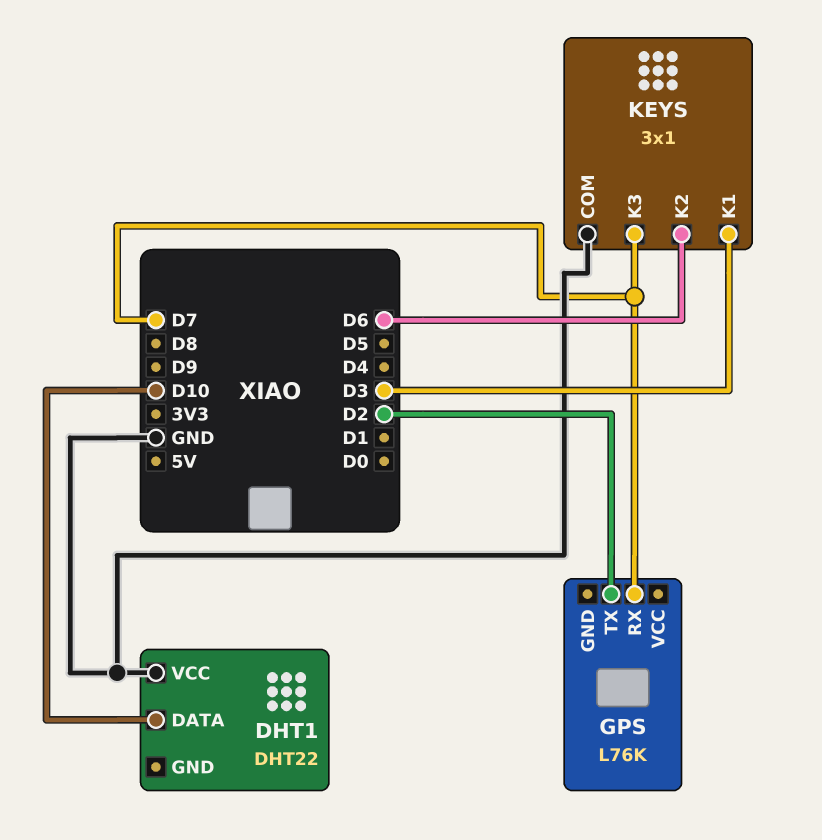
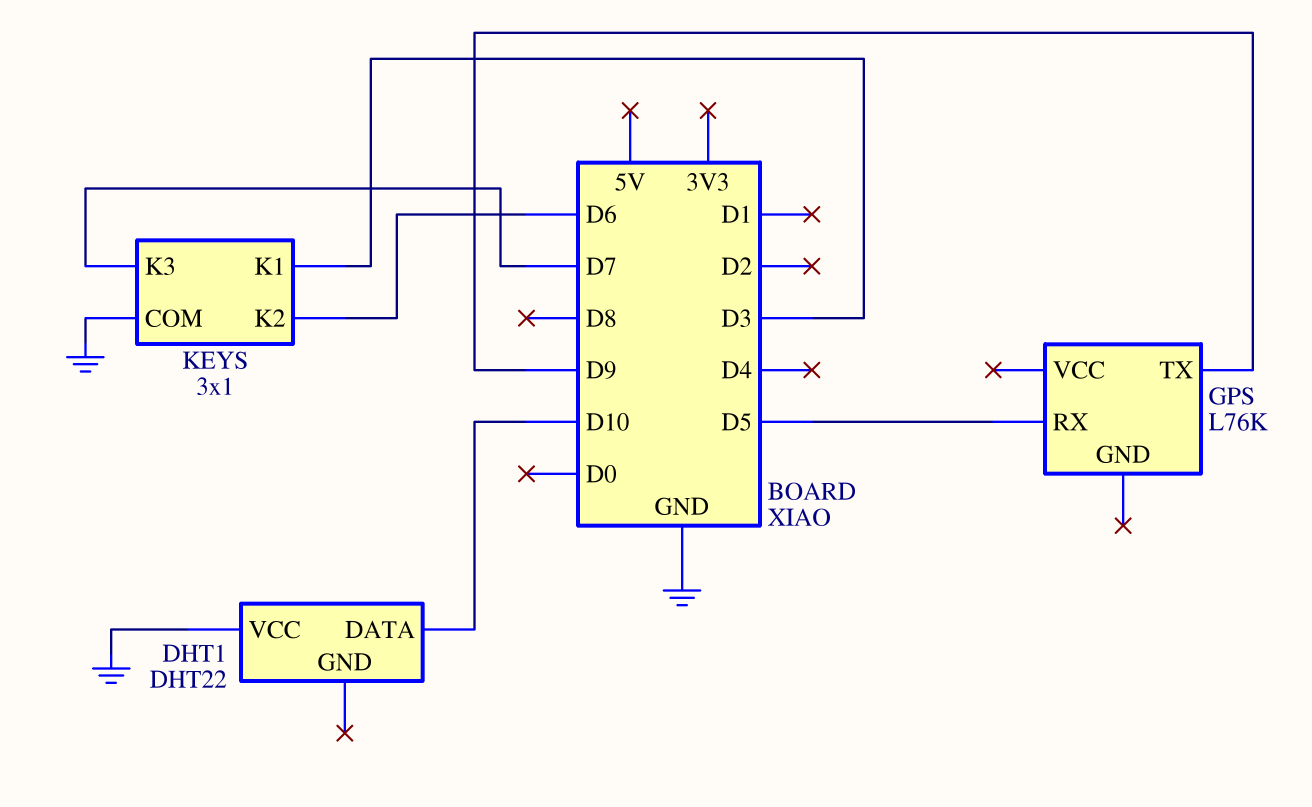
GPS pin RX: D7 -> D5
GPS pin TX: D2 -> D9

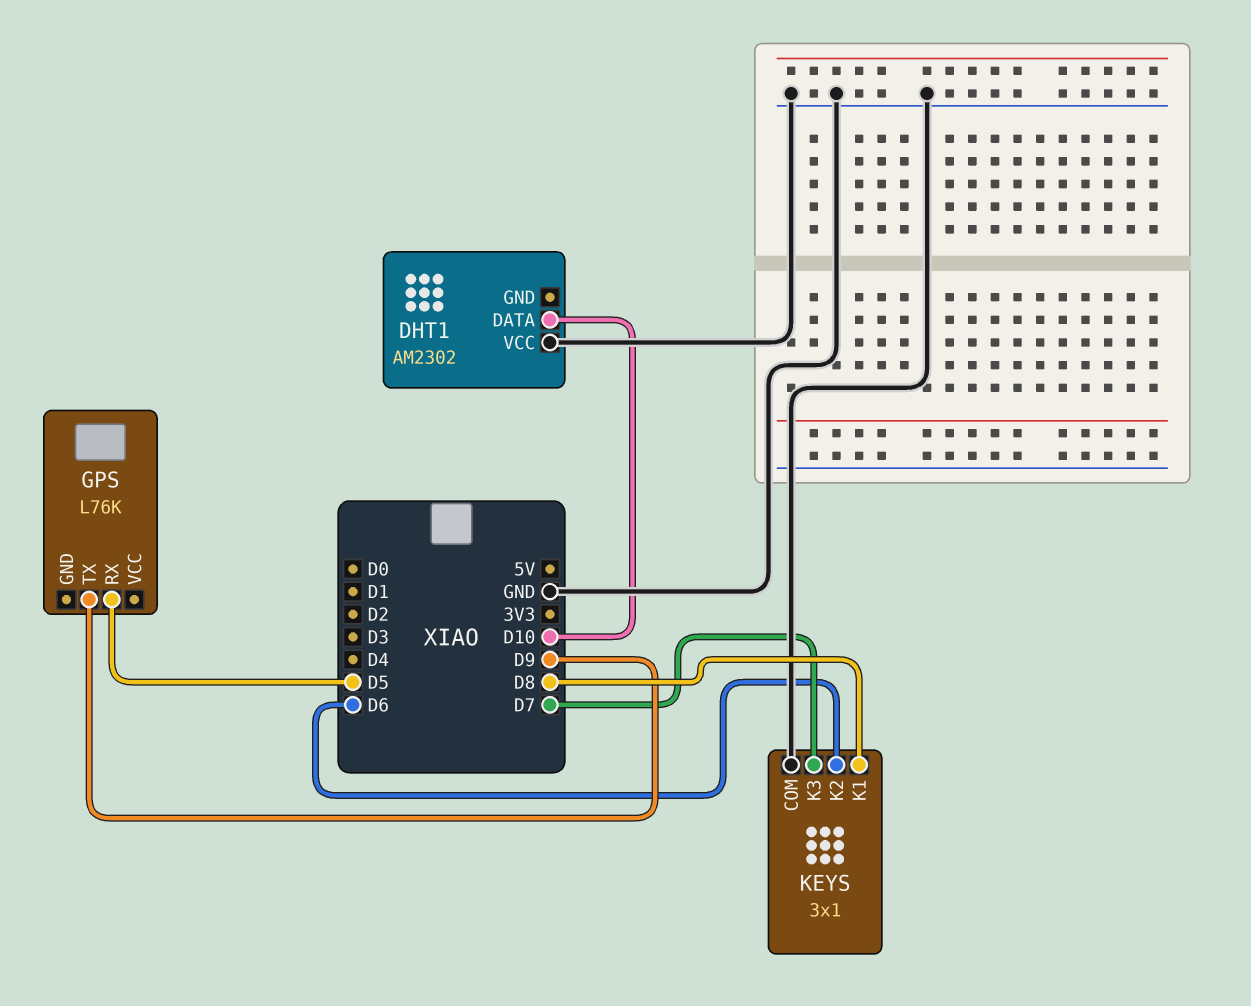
DHT1: DHT22 -> AM2302
KEYS pin K1: D3 -> D8

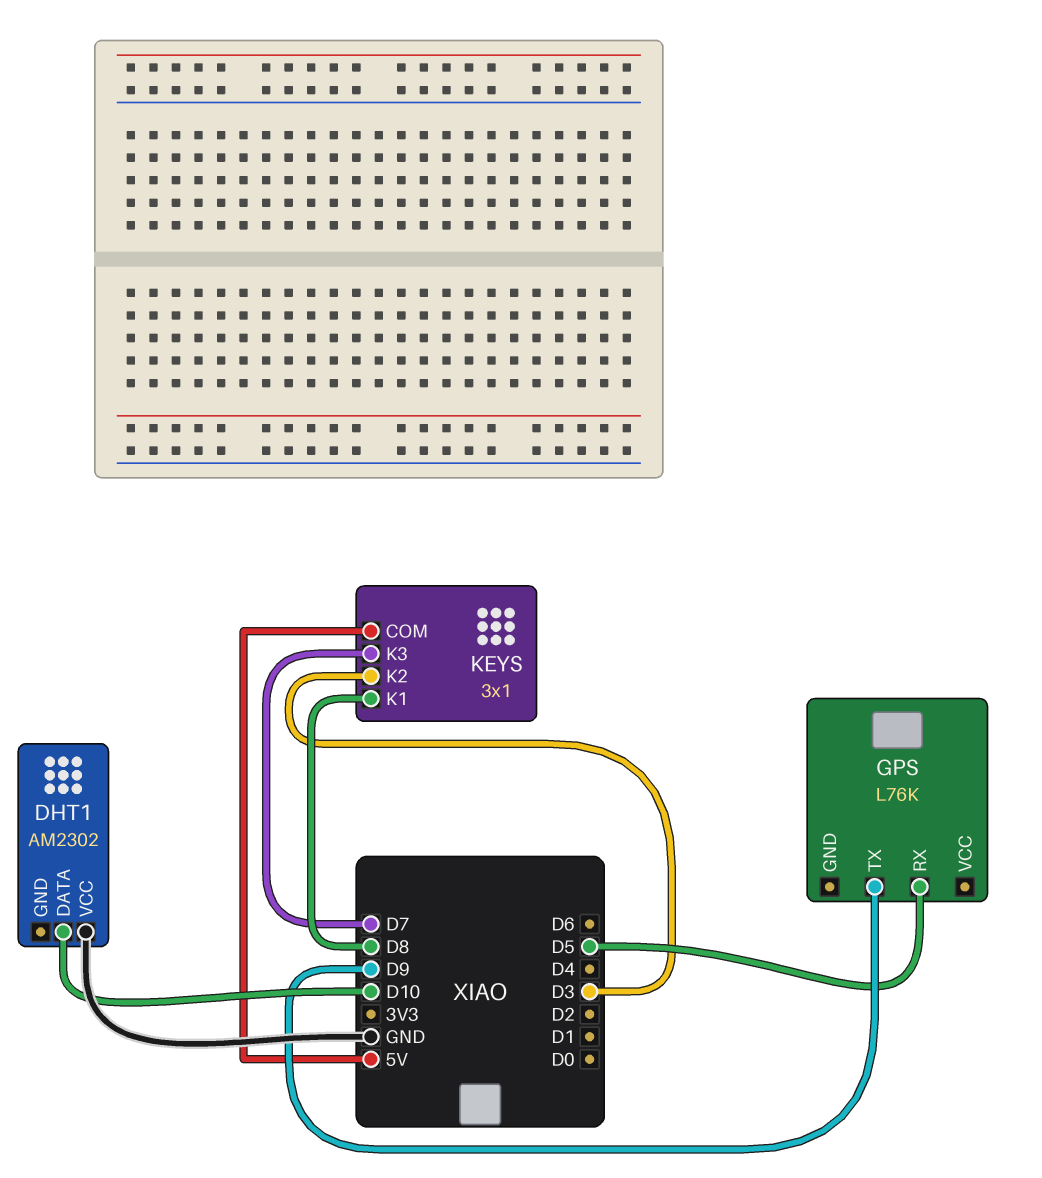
KEYS pin COM: GND -> 5V
KEYS pin K2: D6 -> D3

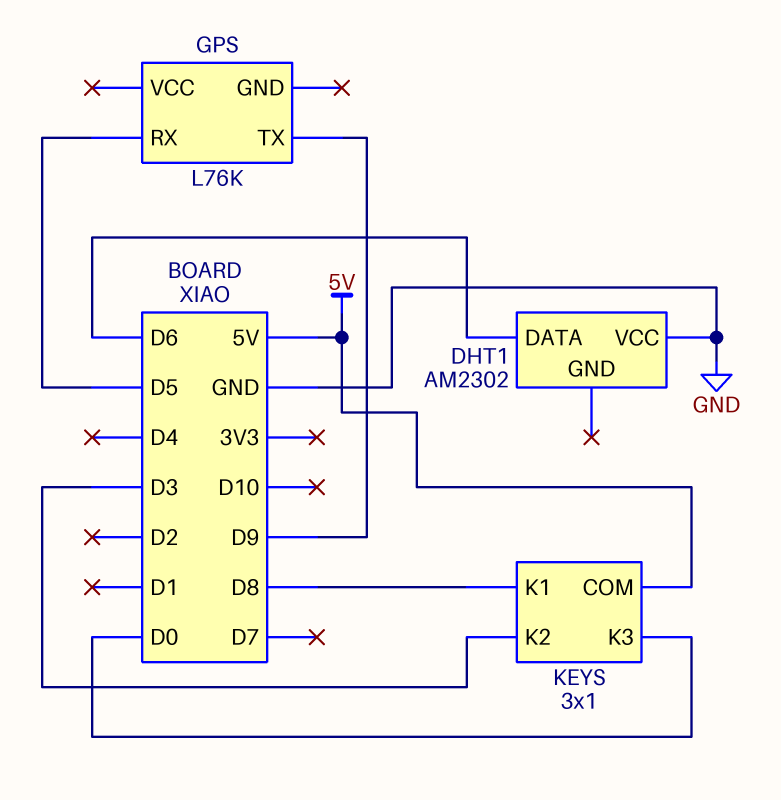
DHT1 pin DATA: D10 -> D6
KEYS pin K3: D7 -> D0

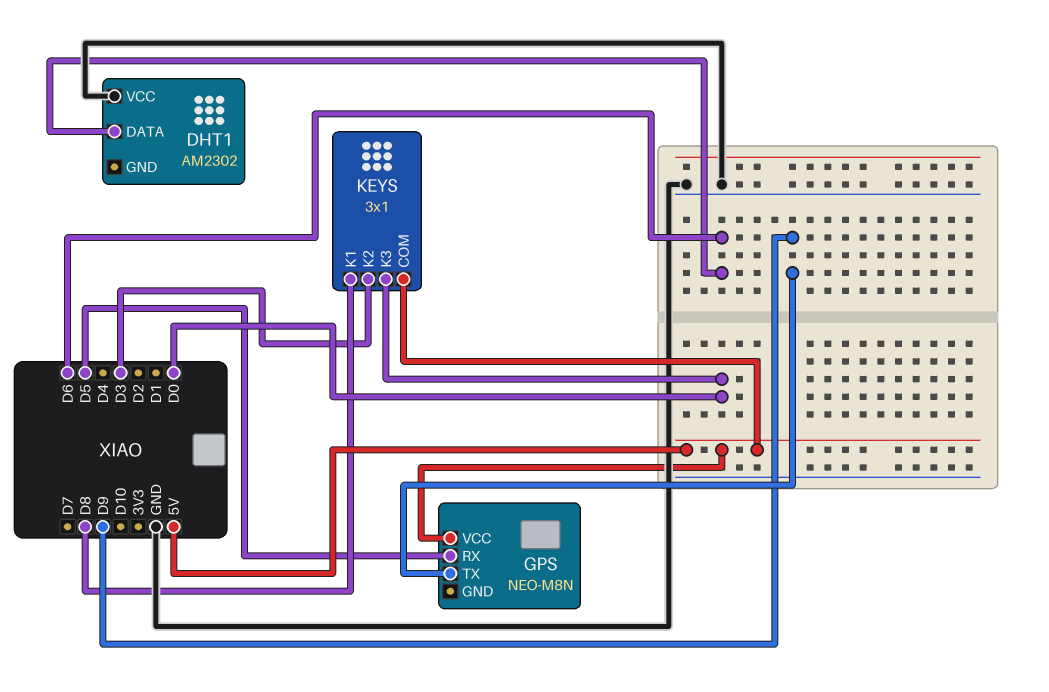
GPS: L76K -> NEO-M8N
GPS pin VCC: none -> 5V

